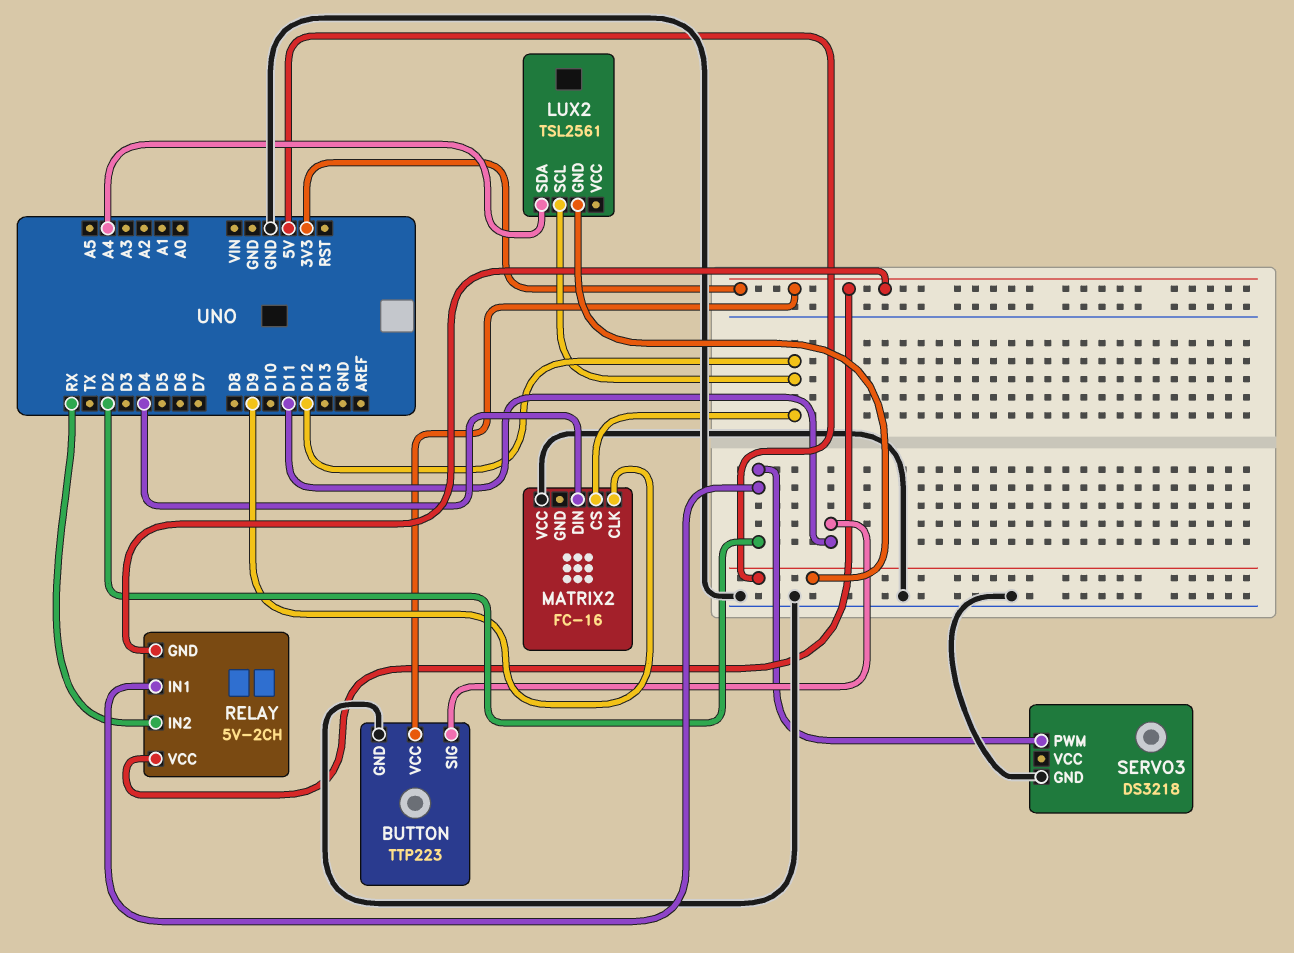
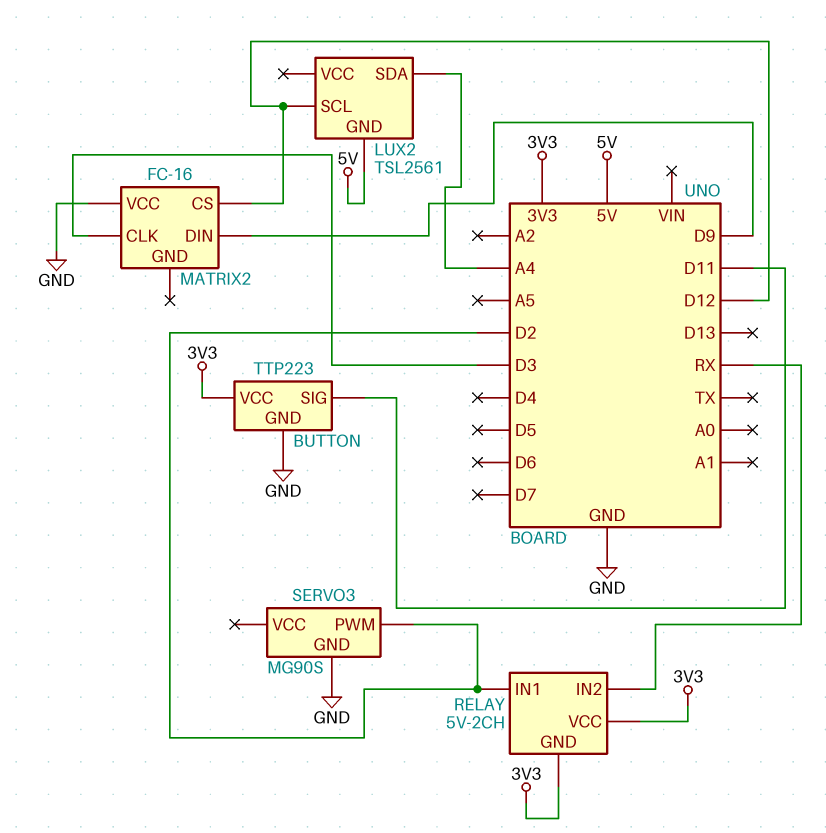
MATRIX2 pin CLK: D9 -> D3
MATRIX2 pin DIN: D4 -> D9
SERVO3: DS3218 -> MG90S

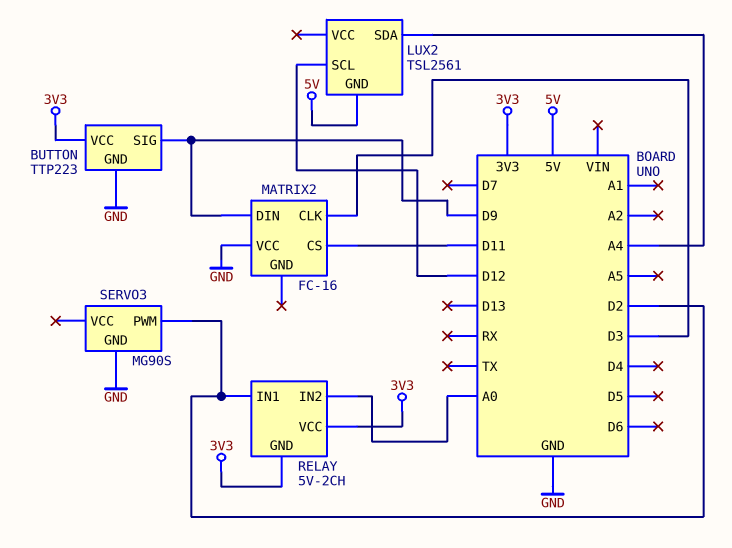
BUTTON pin SIG: D11 -> D9
MATRIX2 pin CS: D12 -> D11
RELAY pin IN2: RX -> A0

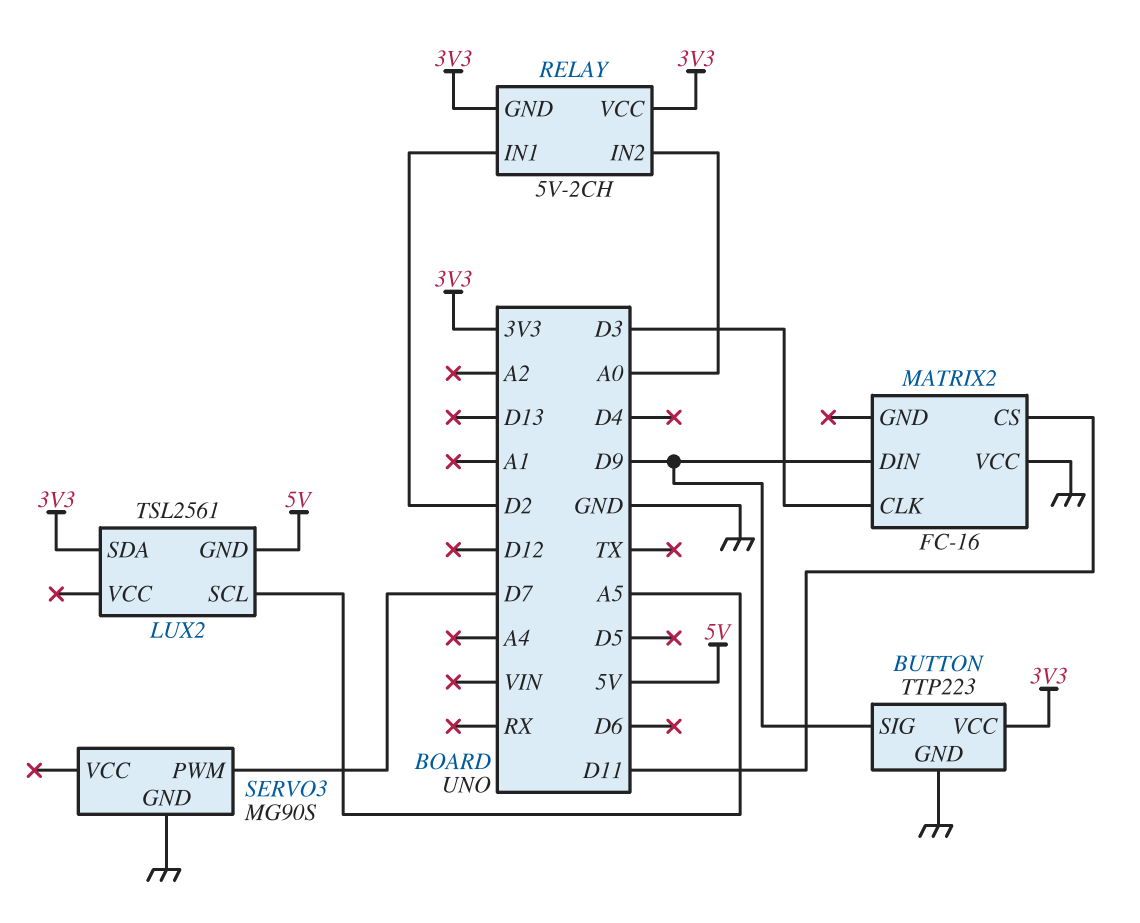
LUX2 pin SCL: D12 -> A5
LUX2 pin SDA: A4 -> 3V3
SERVO3 pin PWM: D2 -> D7

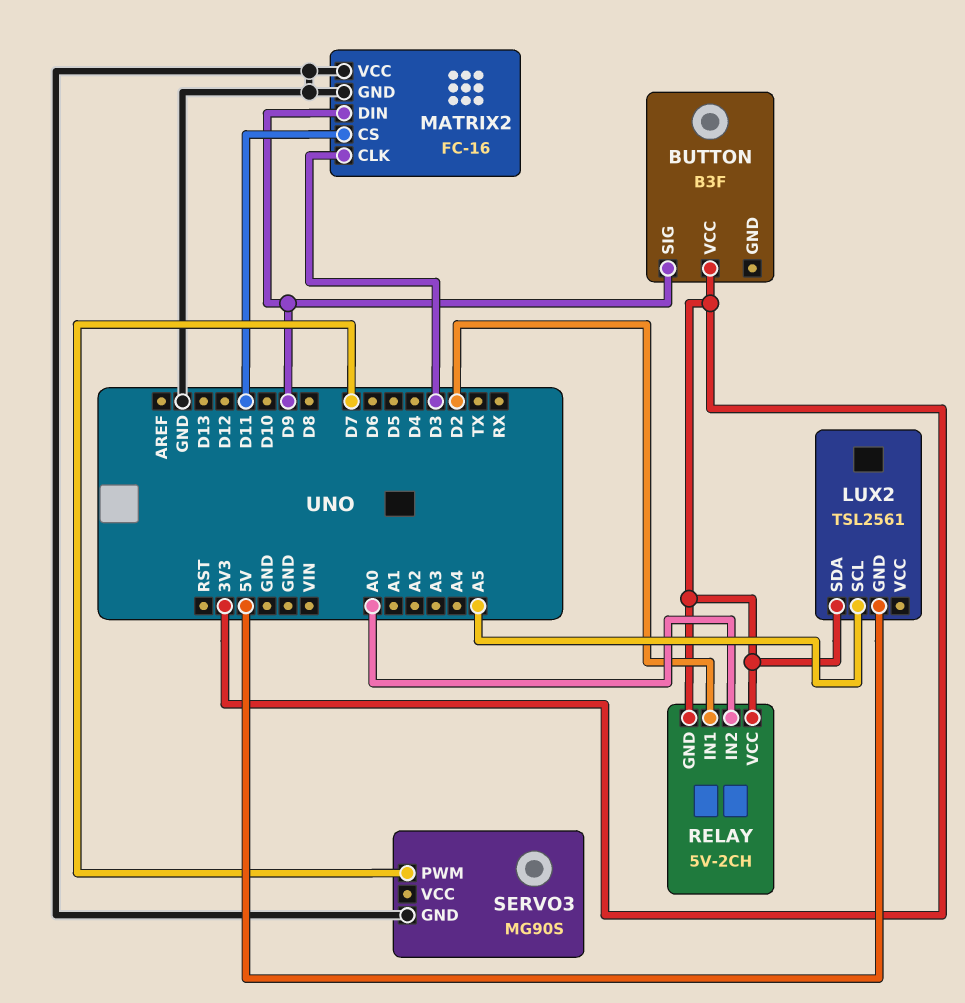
BUTTON: TTP223 -> B3F
BUTTON pin GND: GND -> none
MATRIX2 pin GND: none -> GND

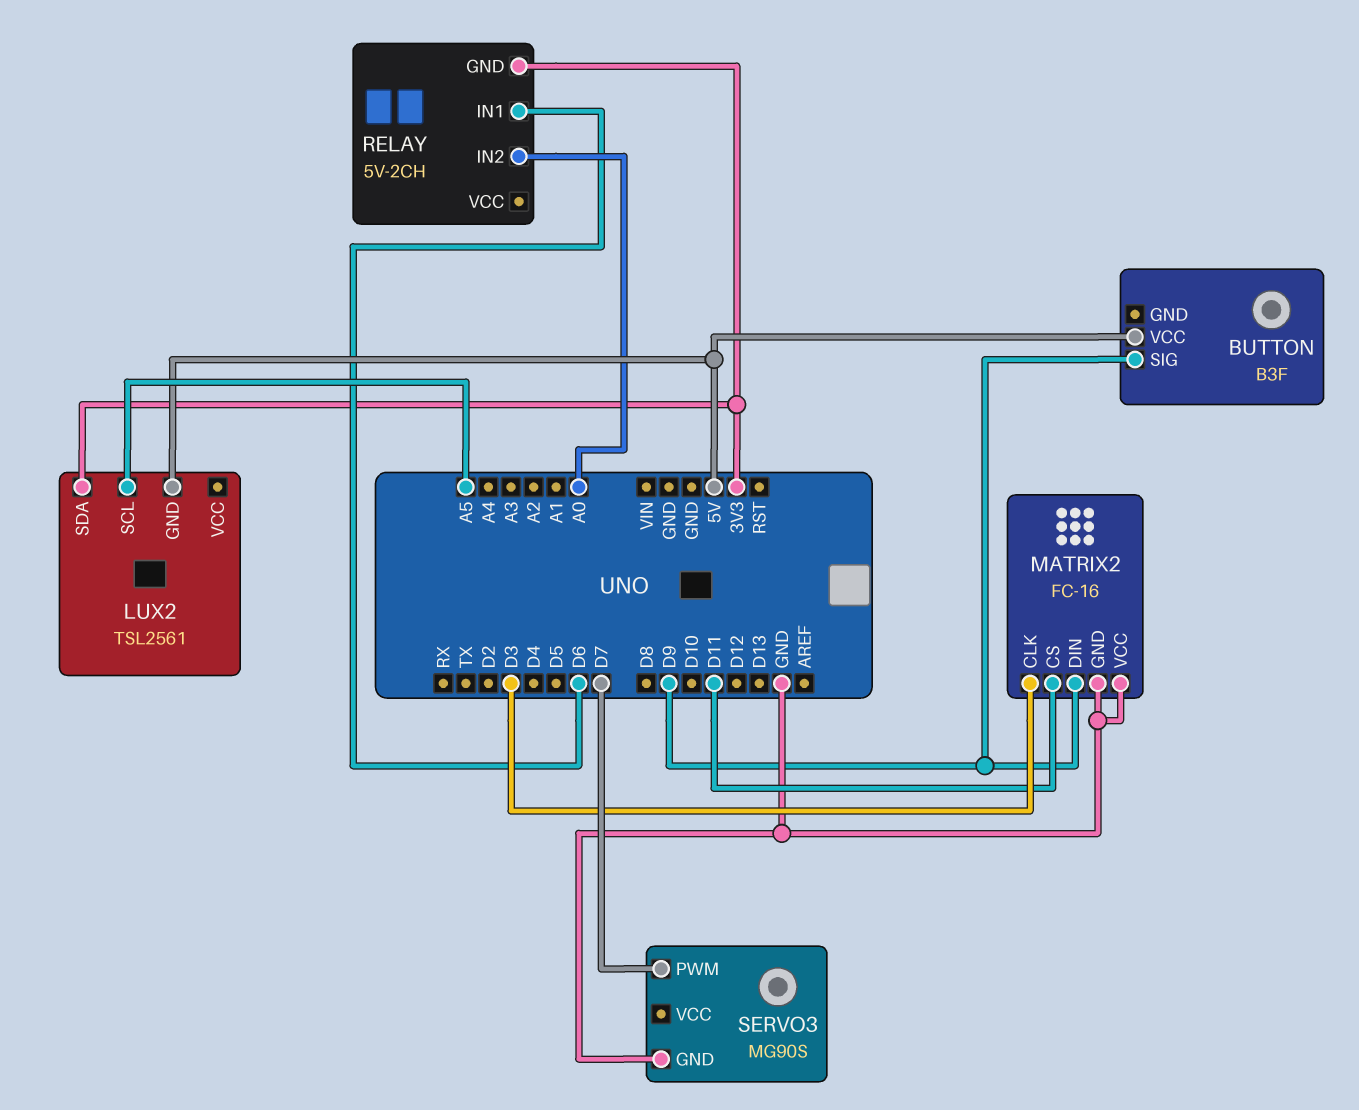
BUTTON pin VCC: 3V3 -> 5V
RELAY pin IN1: D2 -> D6
RELAY pin VCC: 3V3 -> none

